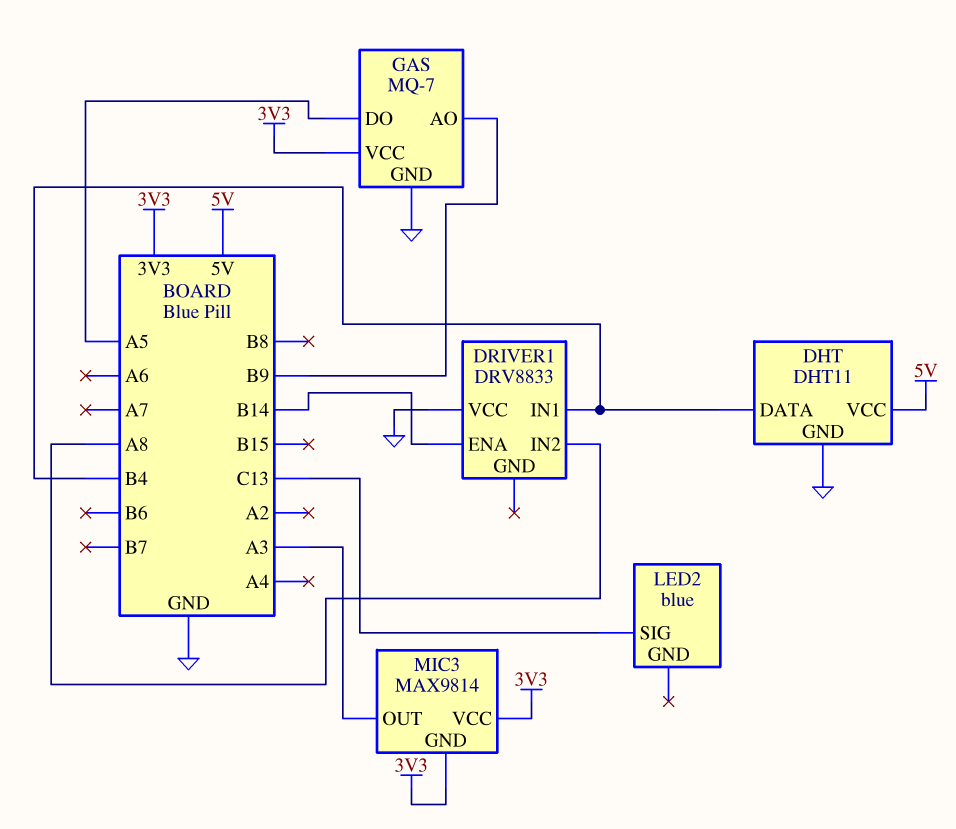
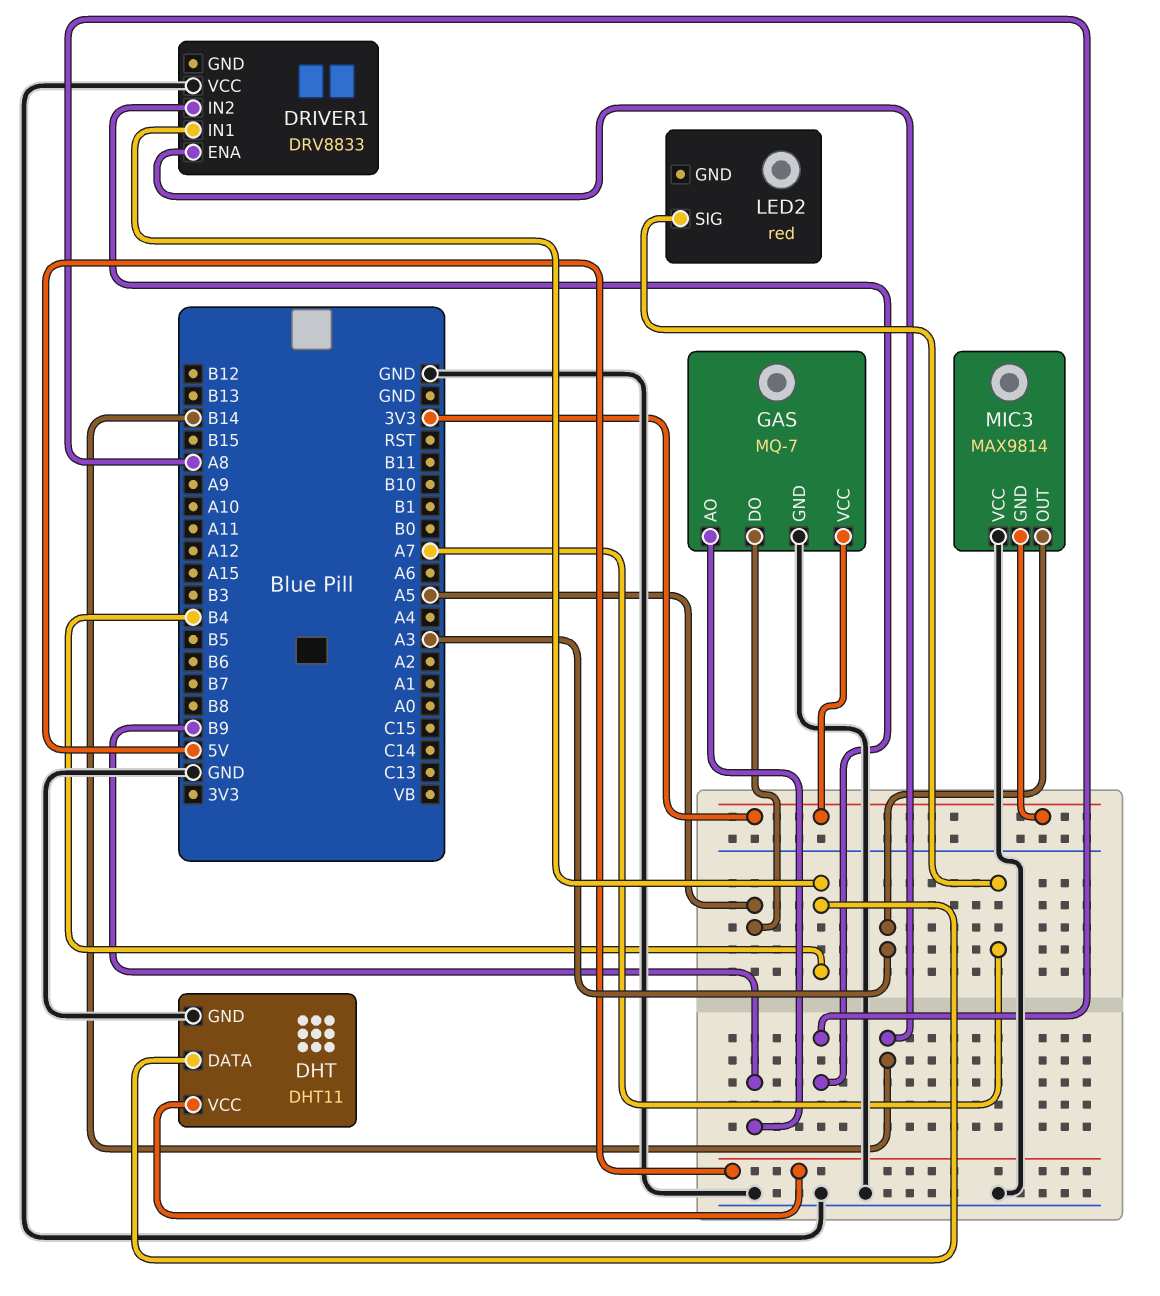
LED2: blue -> red
LED2 pin SIG: C13 -> A7
MIC3 pin VCC: 3V3 -> GND

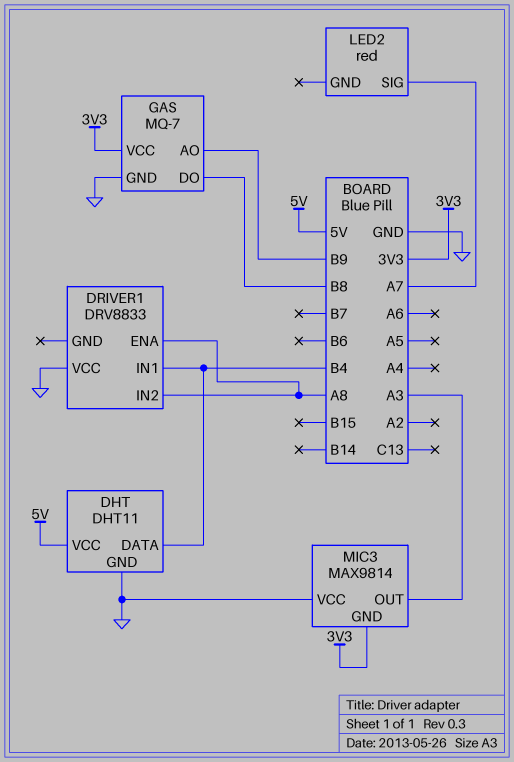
DRIVER1 pin ENA: B14 -> A8
GAS pin DO: A5 -> B8

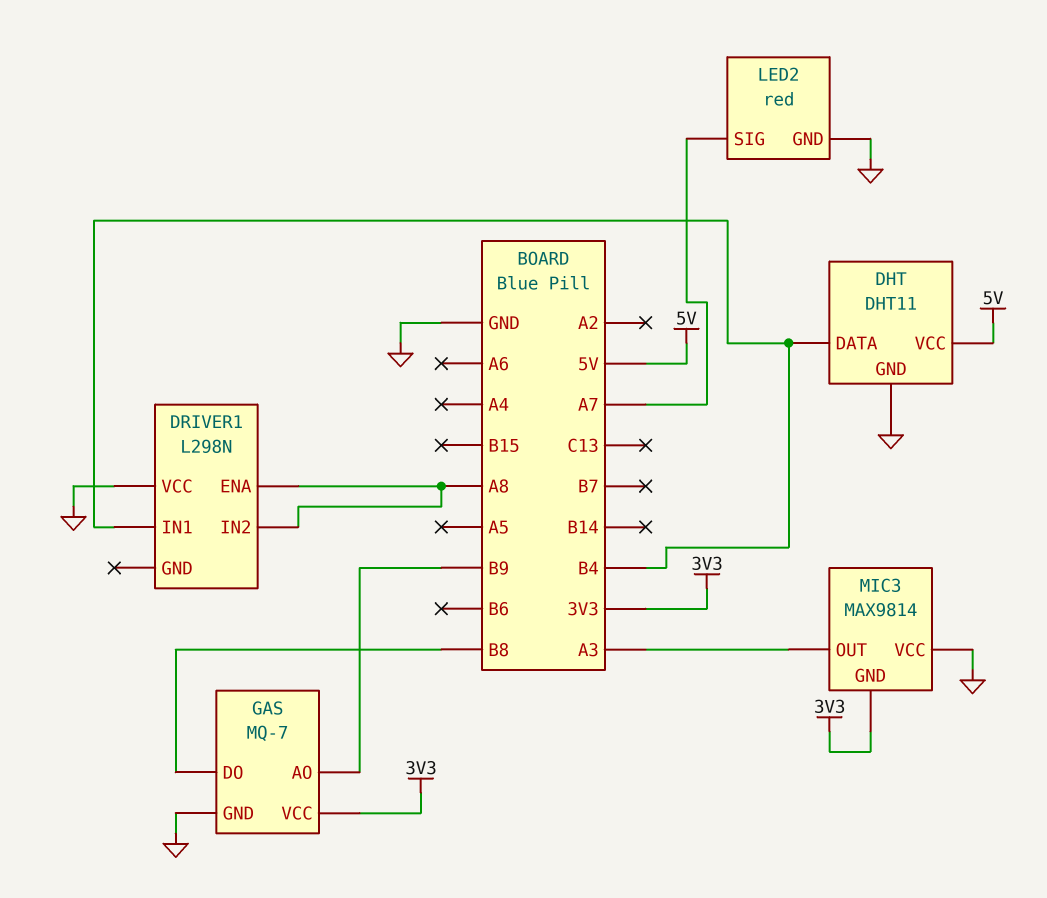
DRIVER1: DRV8833 -> L298N
LED2 pin GND: none -> GND

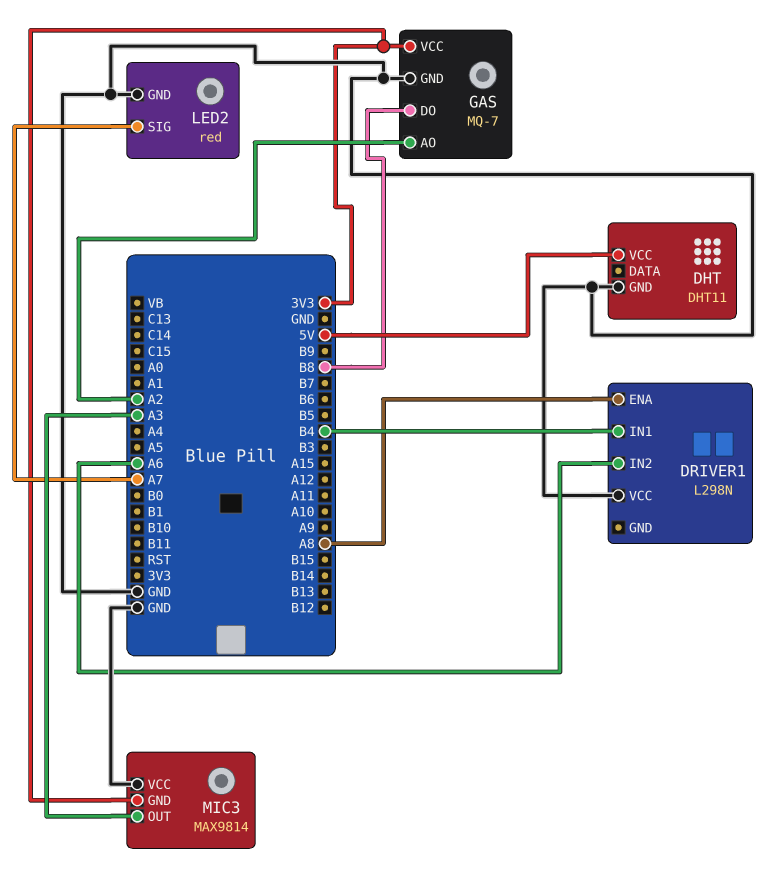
DHT pin DATA: B4 -> none
DRIVER1 pin IN2: A8 -> A6
GAS pin AO: B9 -> A2

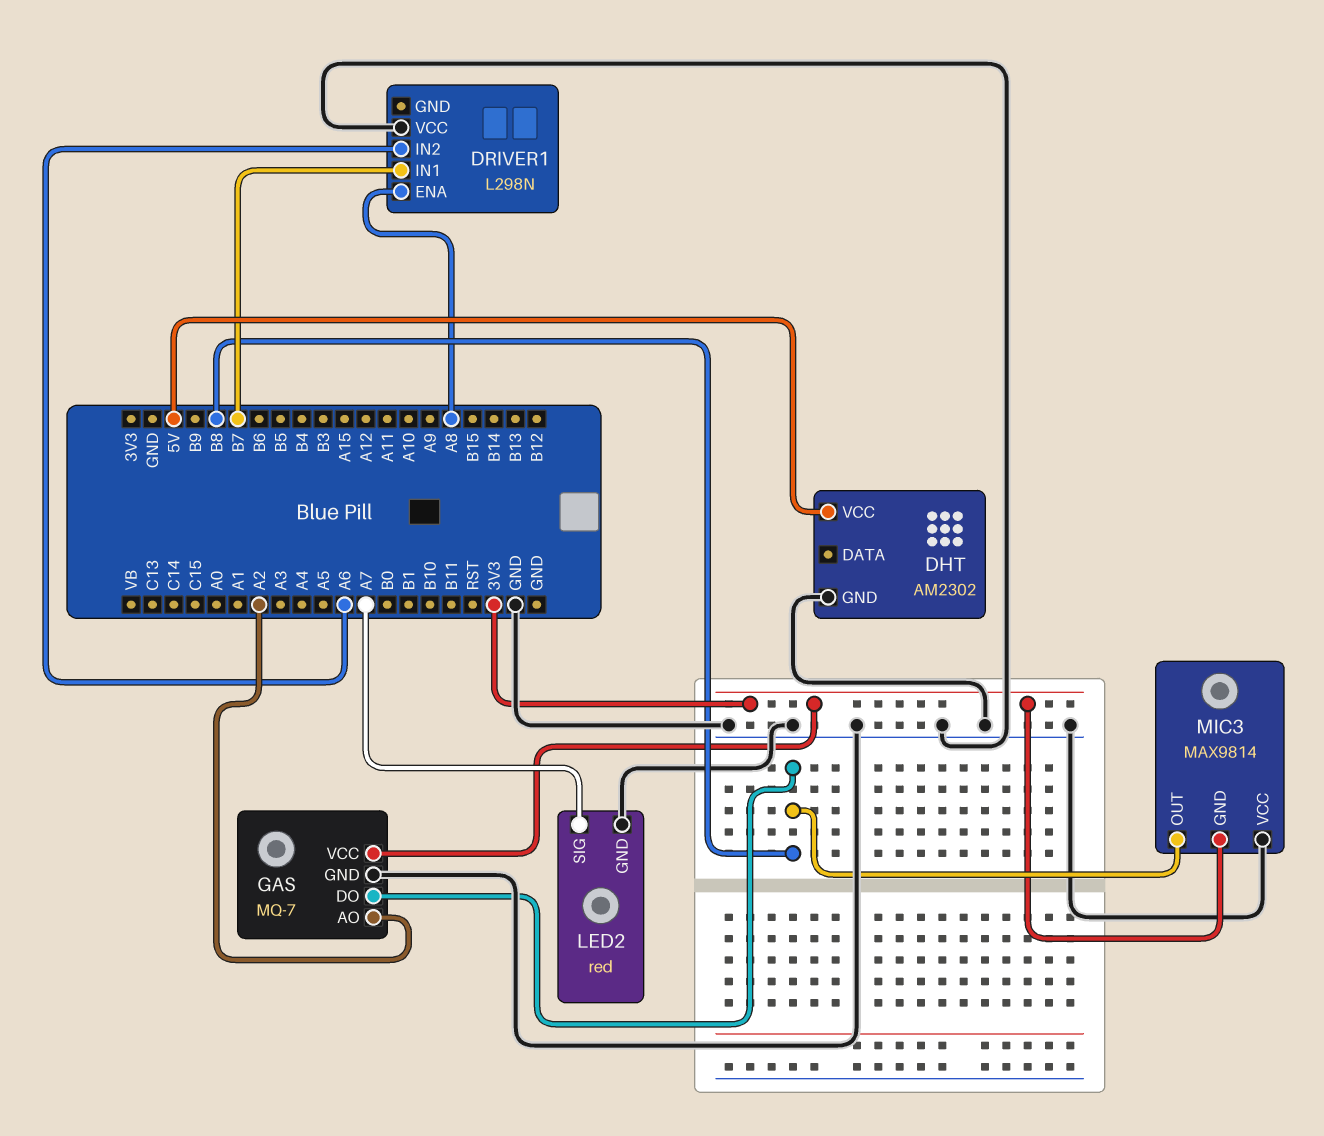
DHT: DHT11 -> AM2302
DRIVER1 pin IN1: B4 -> B7
MIC3 pin OUT: A3 -> B8

